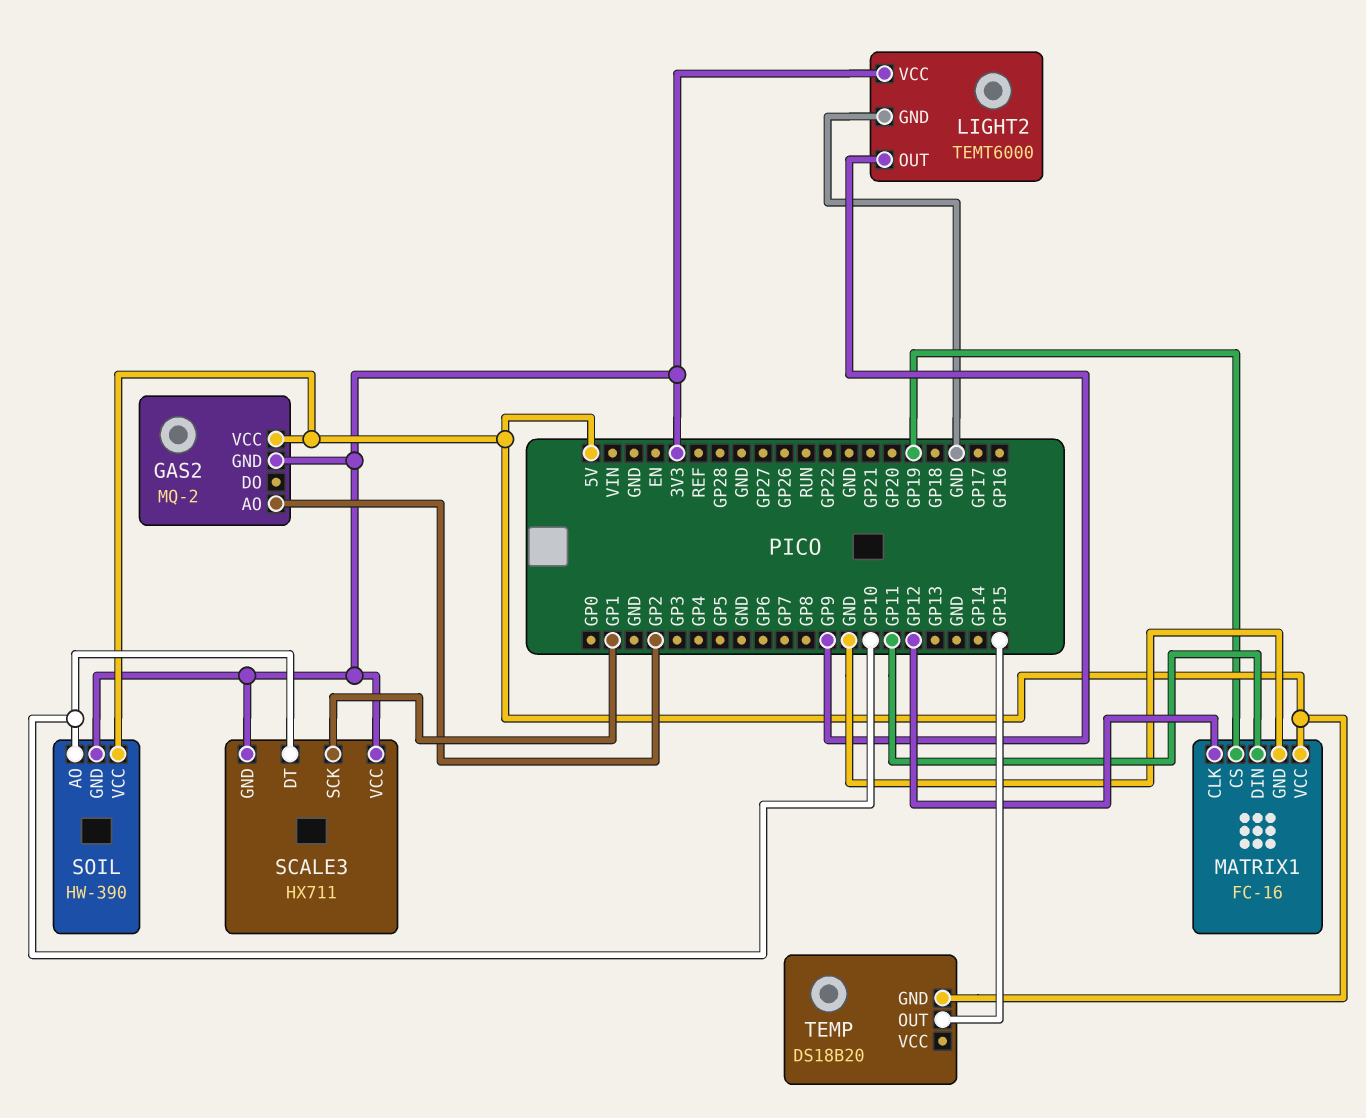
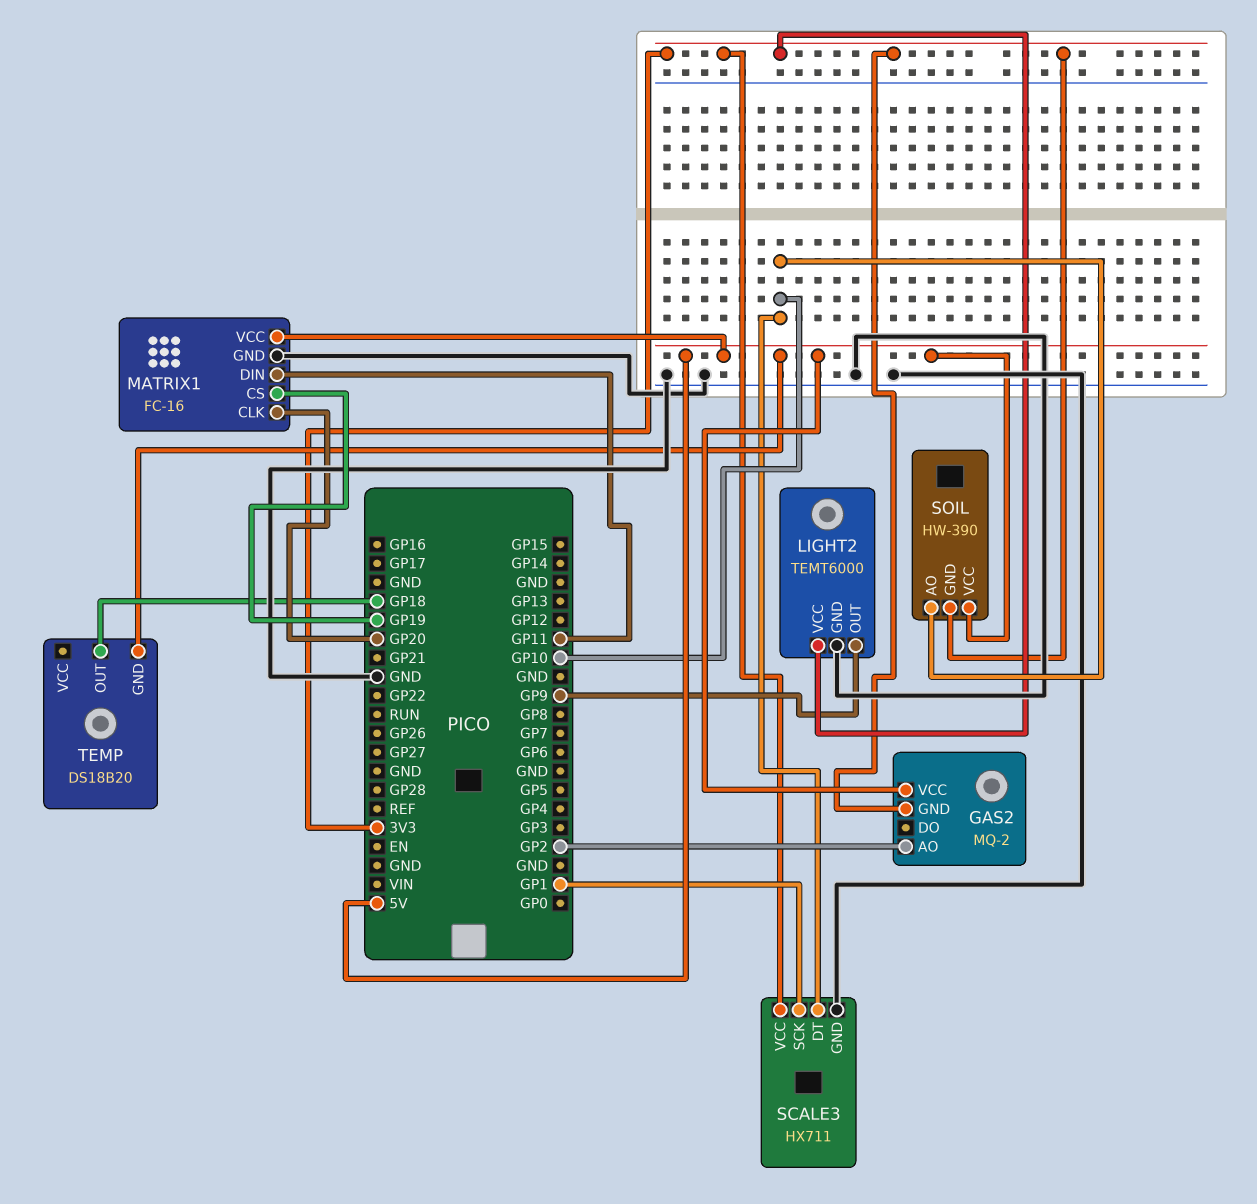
MATRIX1 pin CLK: GP12 -> GP20
SCALE3 pin GND: 3V3 -> GND
TEMP pin OUT: GP15 -> GP18

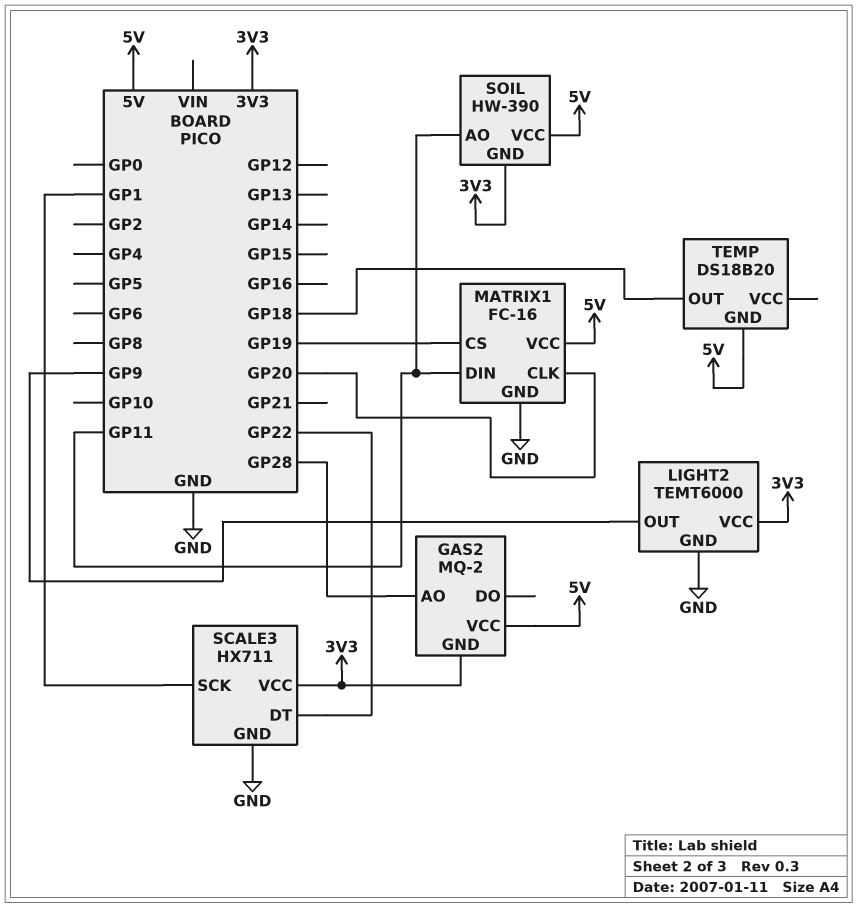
GAS2 pin AO: GP2 -> GP28
SCALE3 pin DT: GP10 -> GP22
SOIL pin AO: GP10 -> GP11

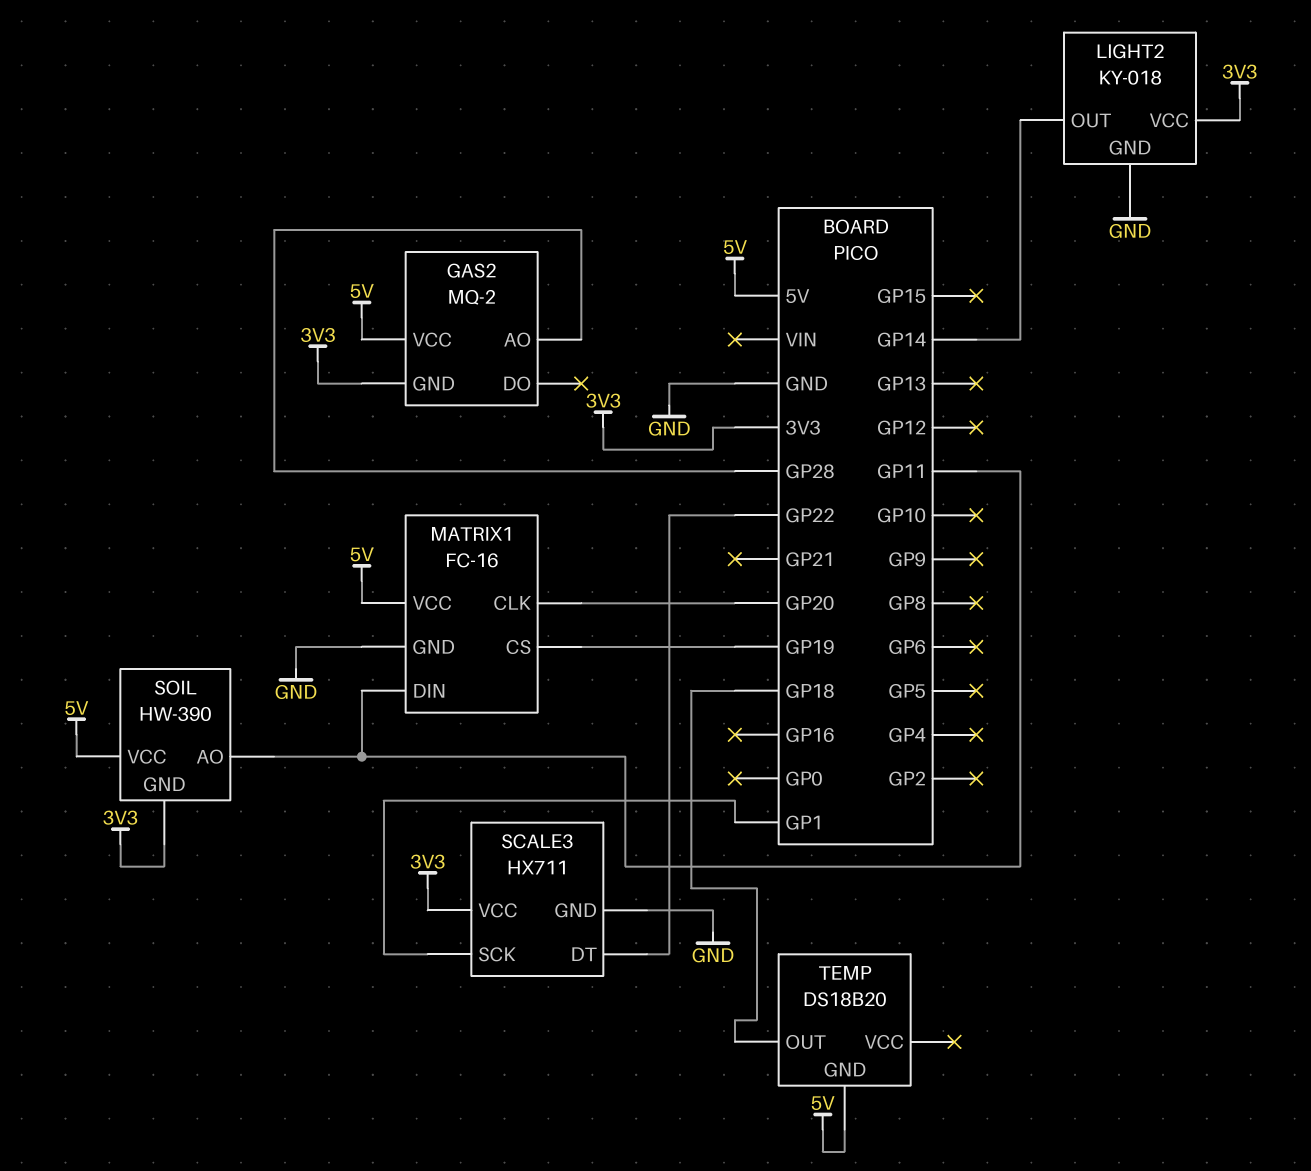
LIGHT2: TEMT6000 -> KY-018
LIGHT2 pin OUT: GP9 -> GP14

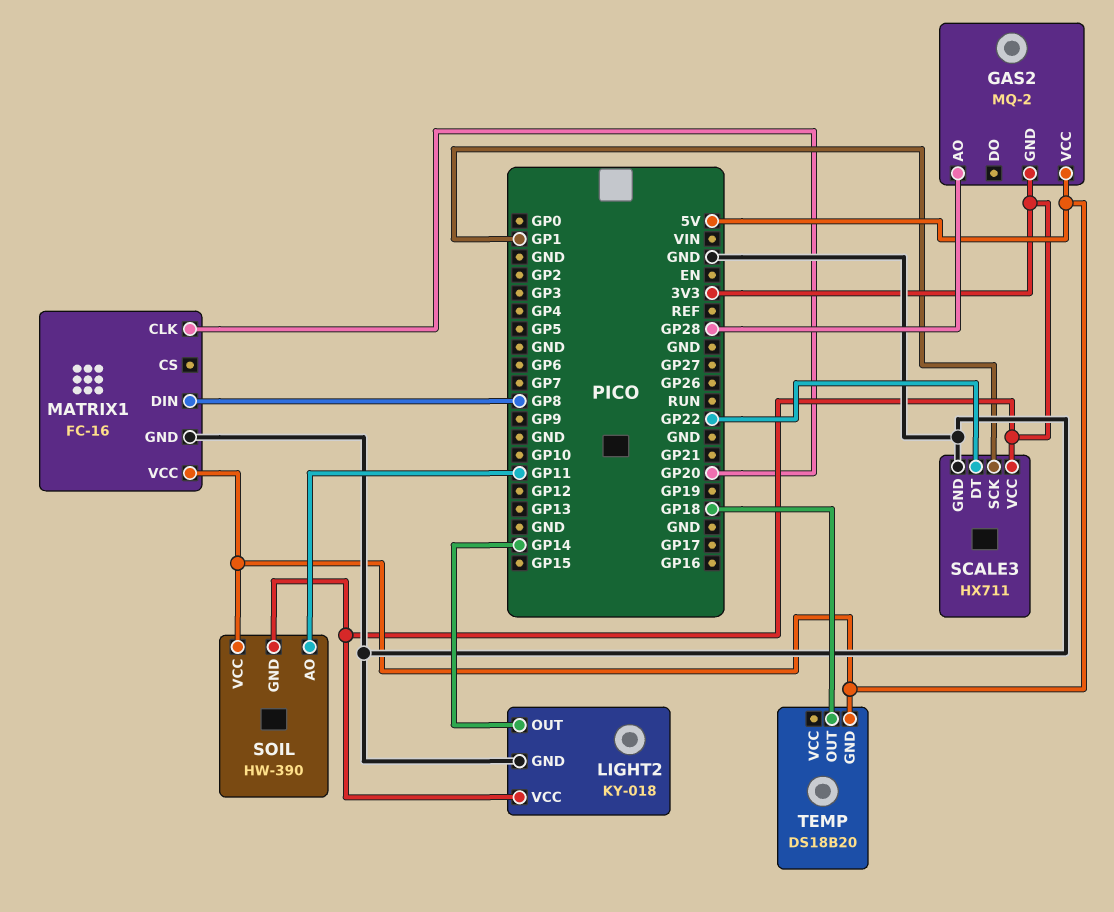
MATRIX1 pin CS: GP19 -> none
MATRIX1 pin DIN: GP11 -> GP8

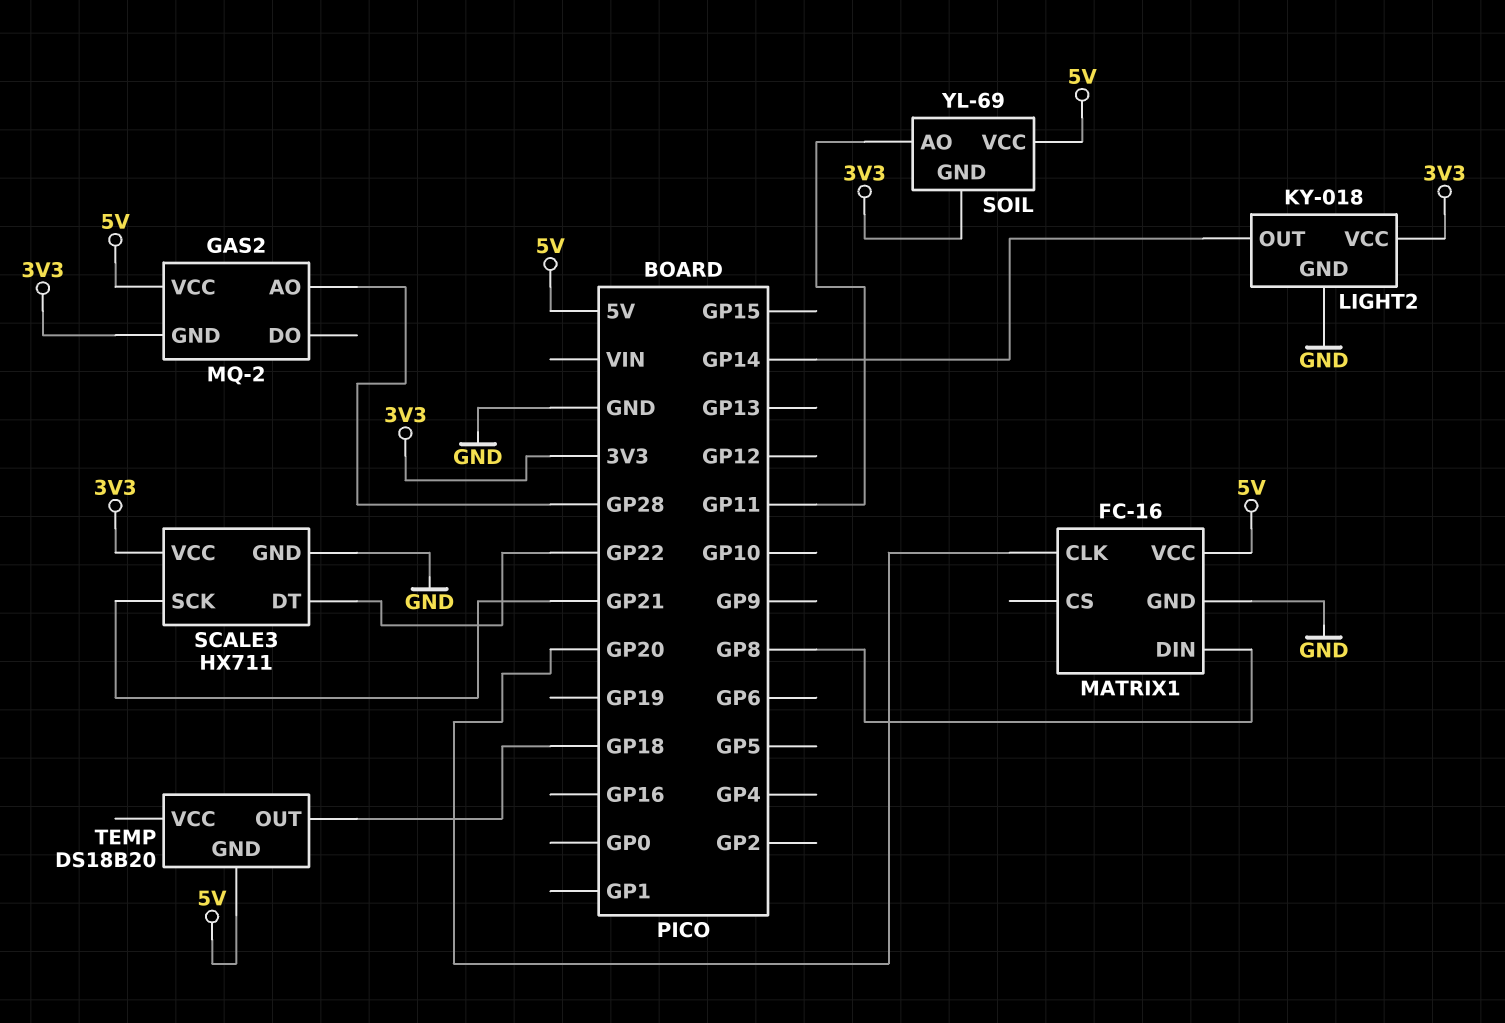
SCALE3 pin SCK: GP1 -> GP21
SOIL: HW-390 -> YL-69

